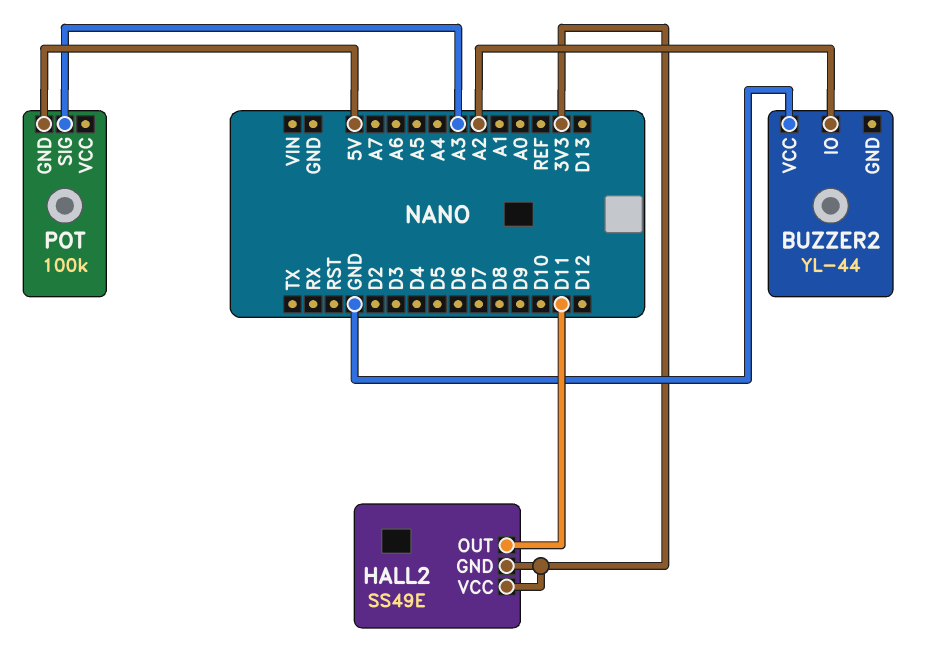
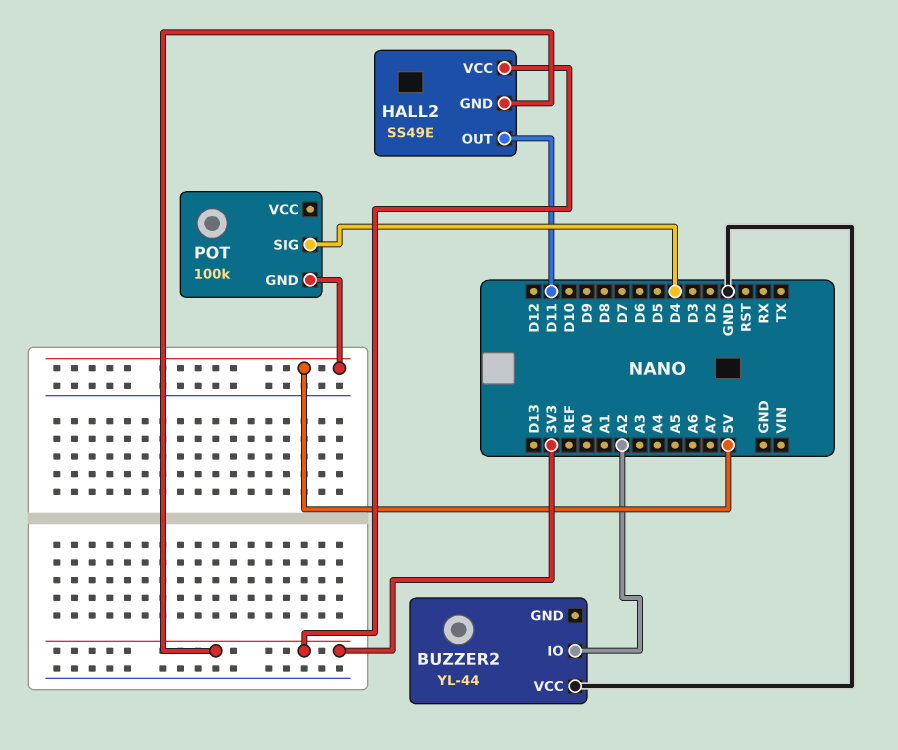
POT pin SIG: A3 -> D4

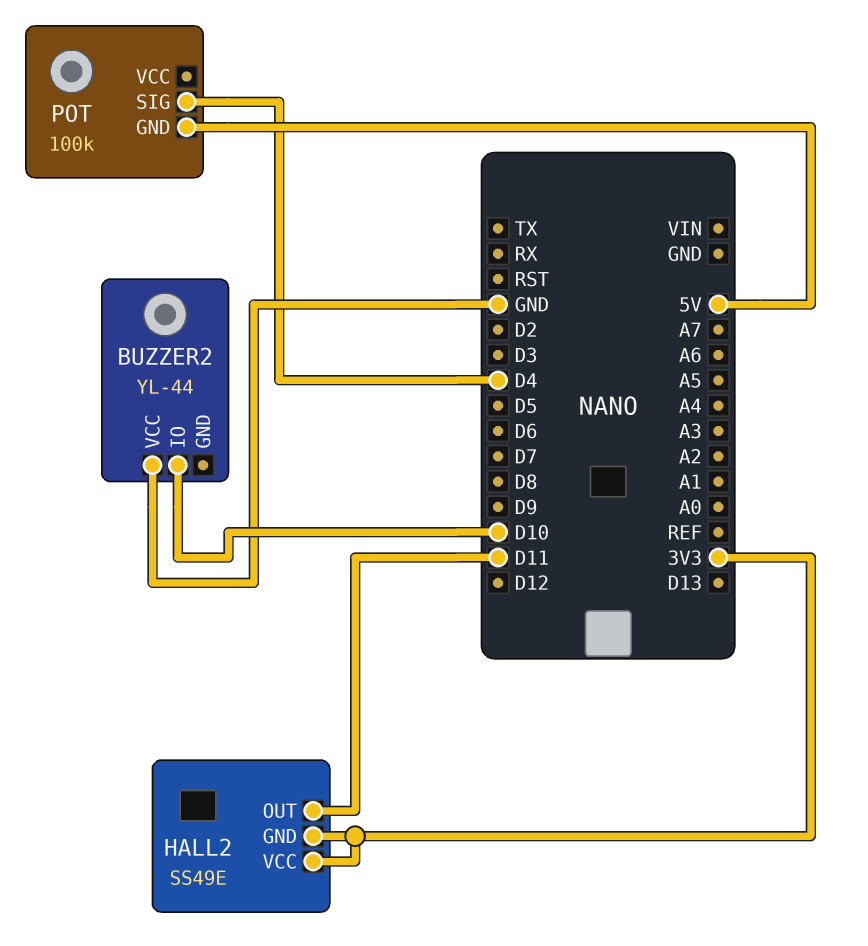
BUZZER2 pin IO: A2 -> D10

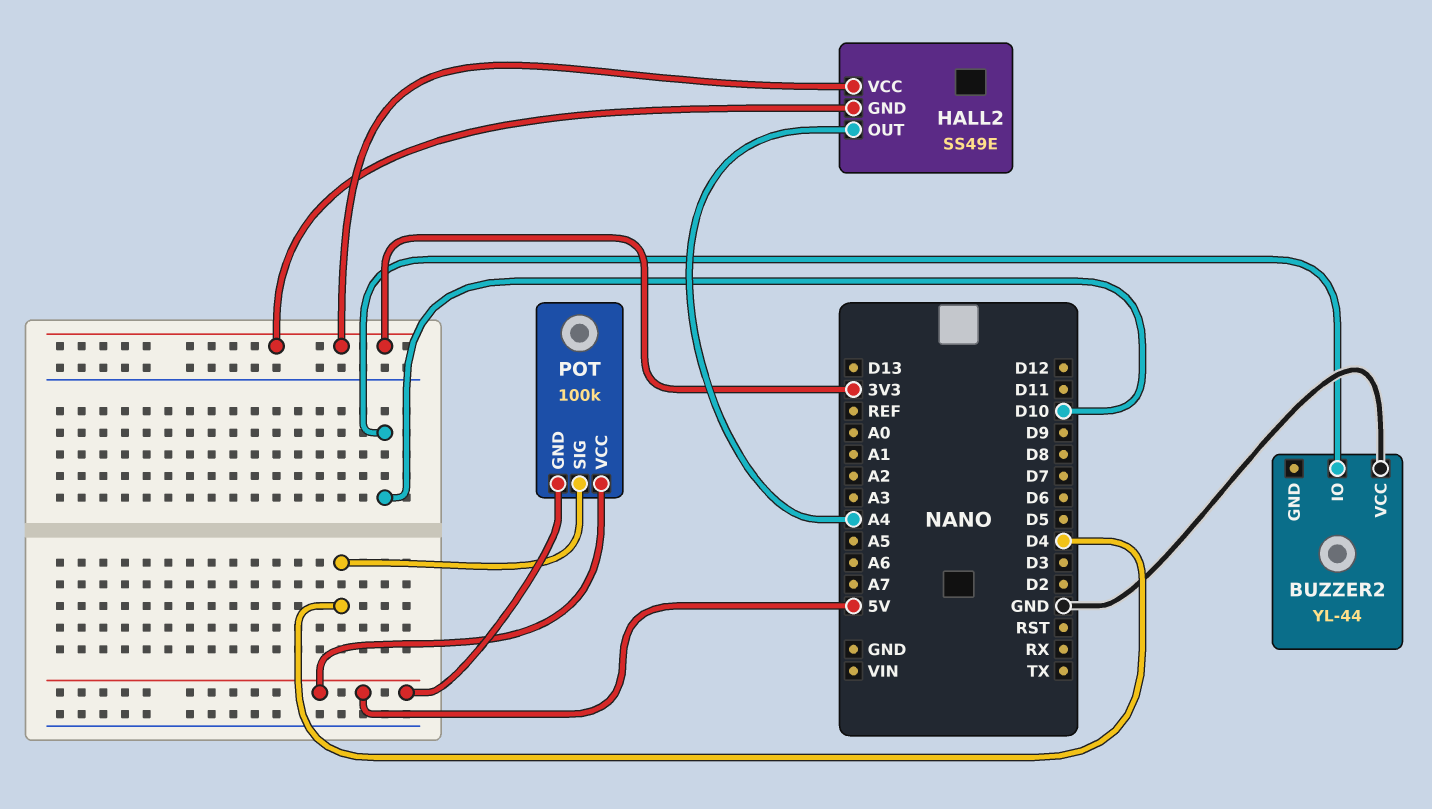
HALL2 pin OUT: D11 -> A4
POT pin VCC: none -> 5V

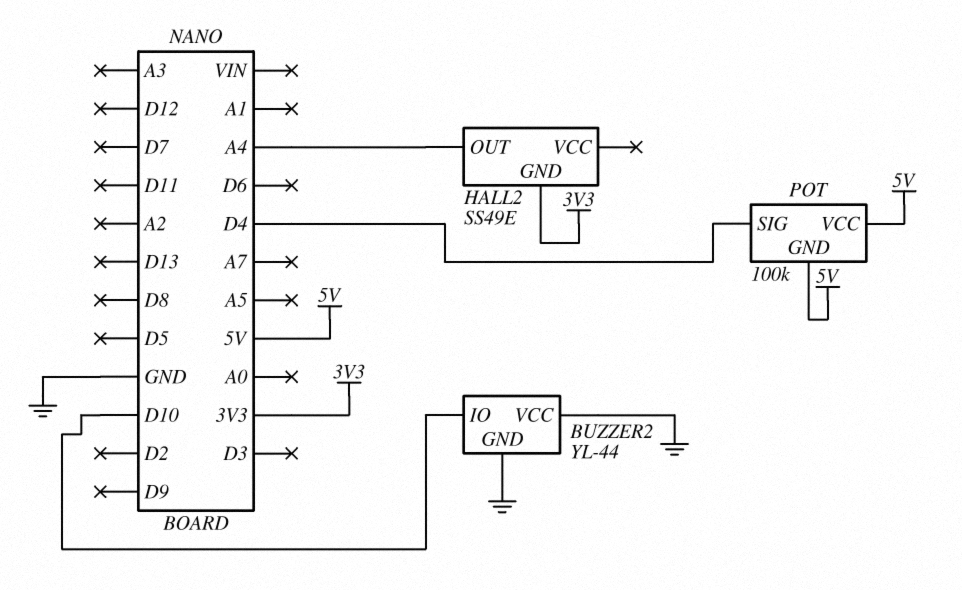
BUZZER2 pin GND: none -> GND
HALL2 pin VCC: 3V3 -> none

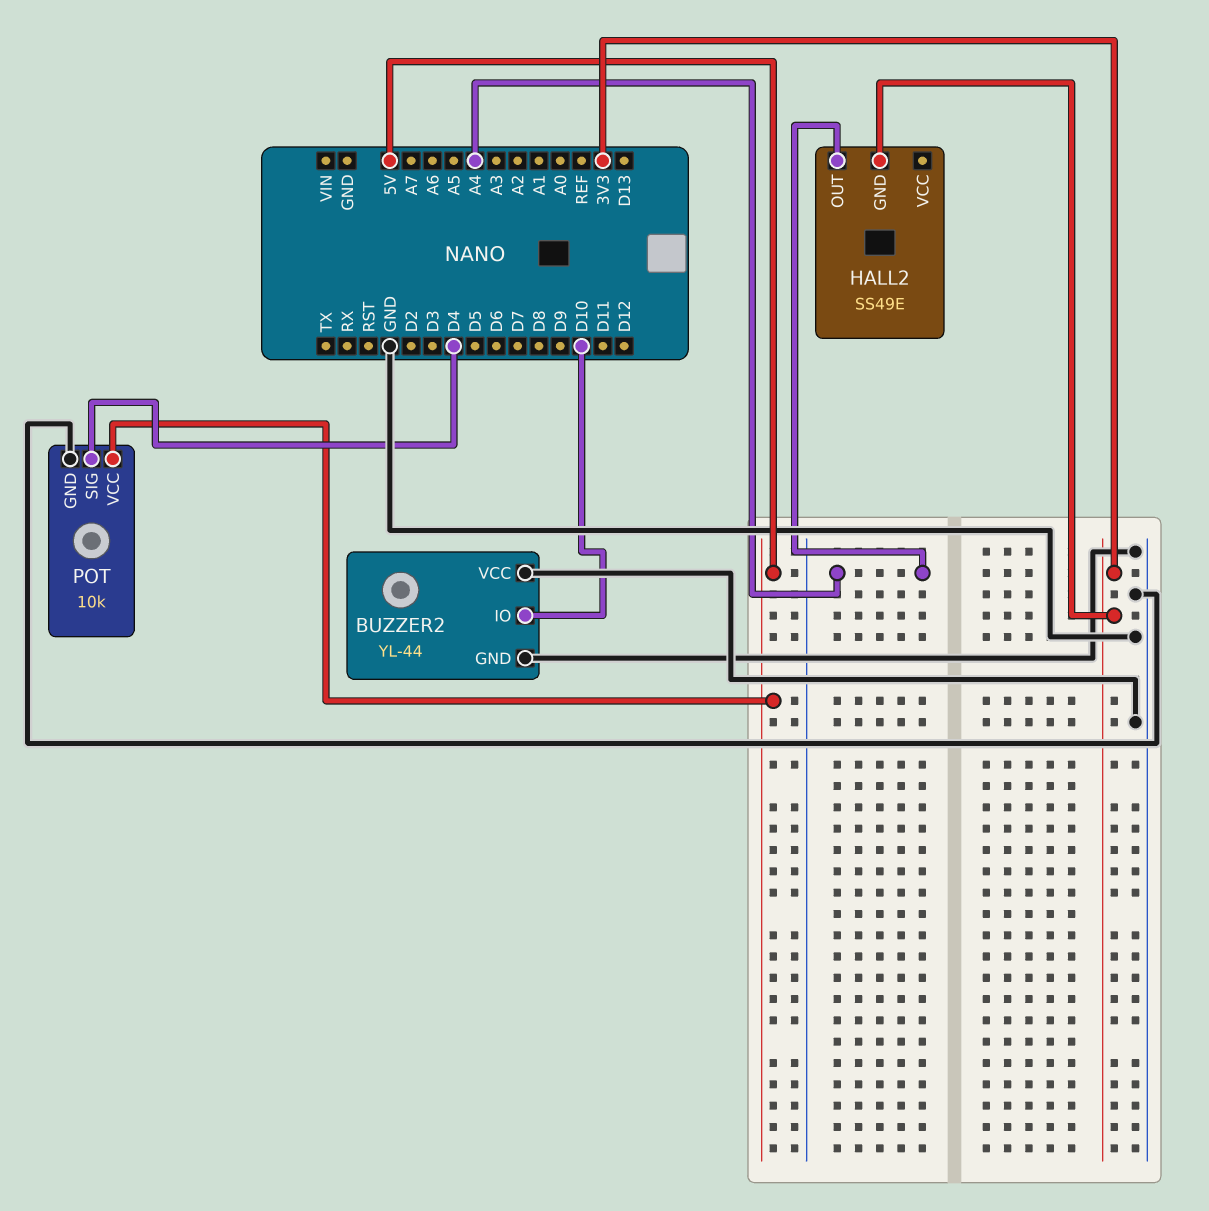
POT: 100k -> 10k
POT pin GND: 5V -> GND

